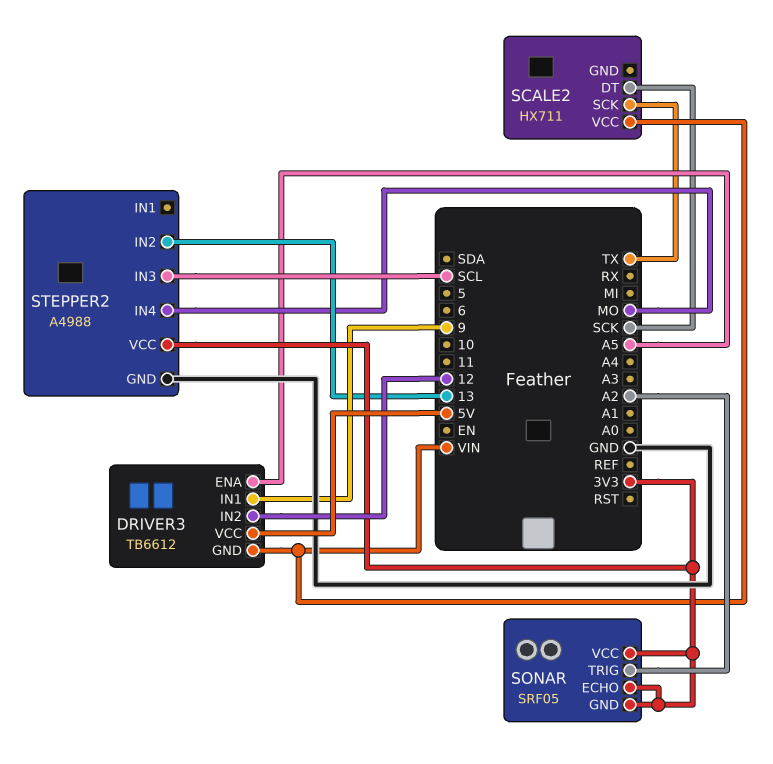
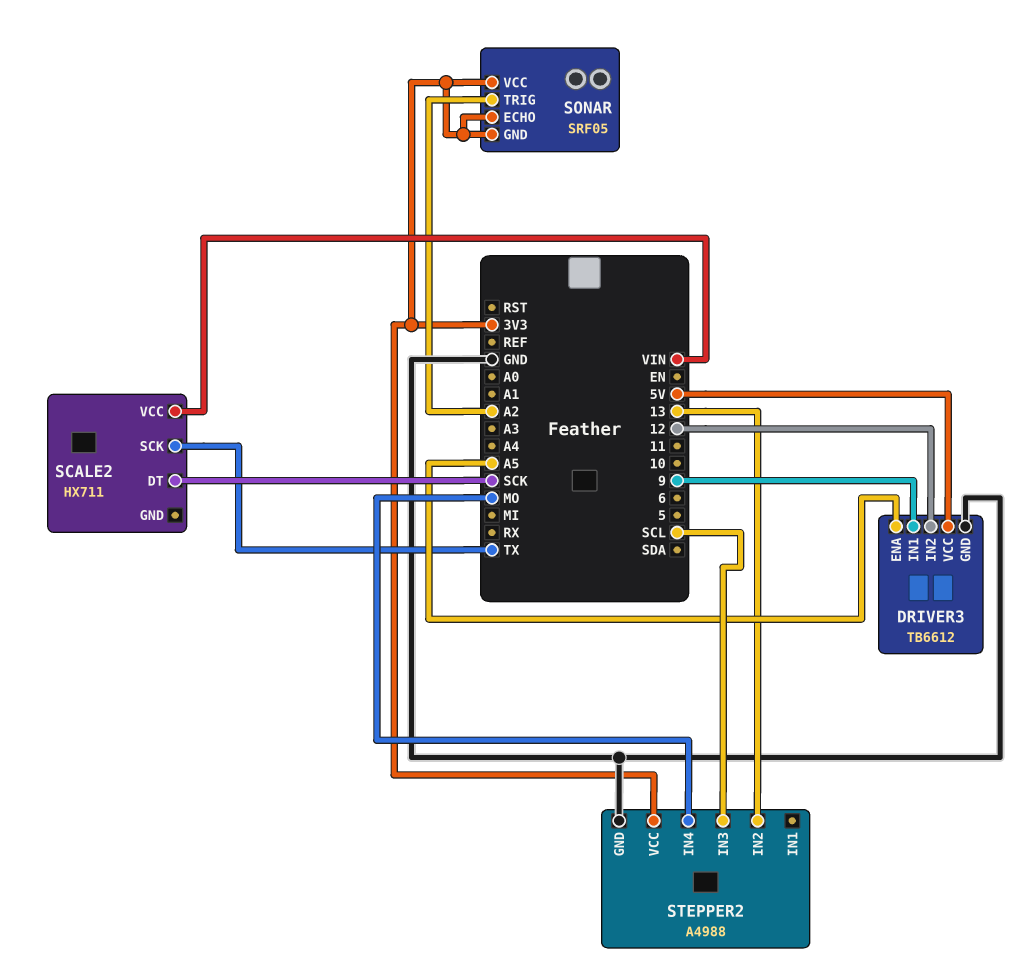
DRIVER3 pin GND: VIN -> GND

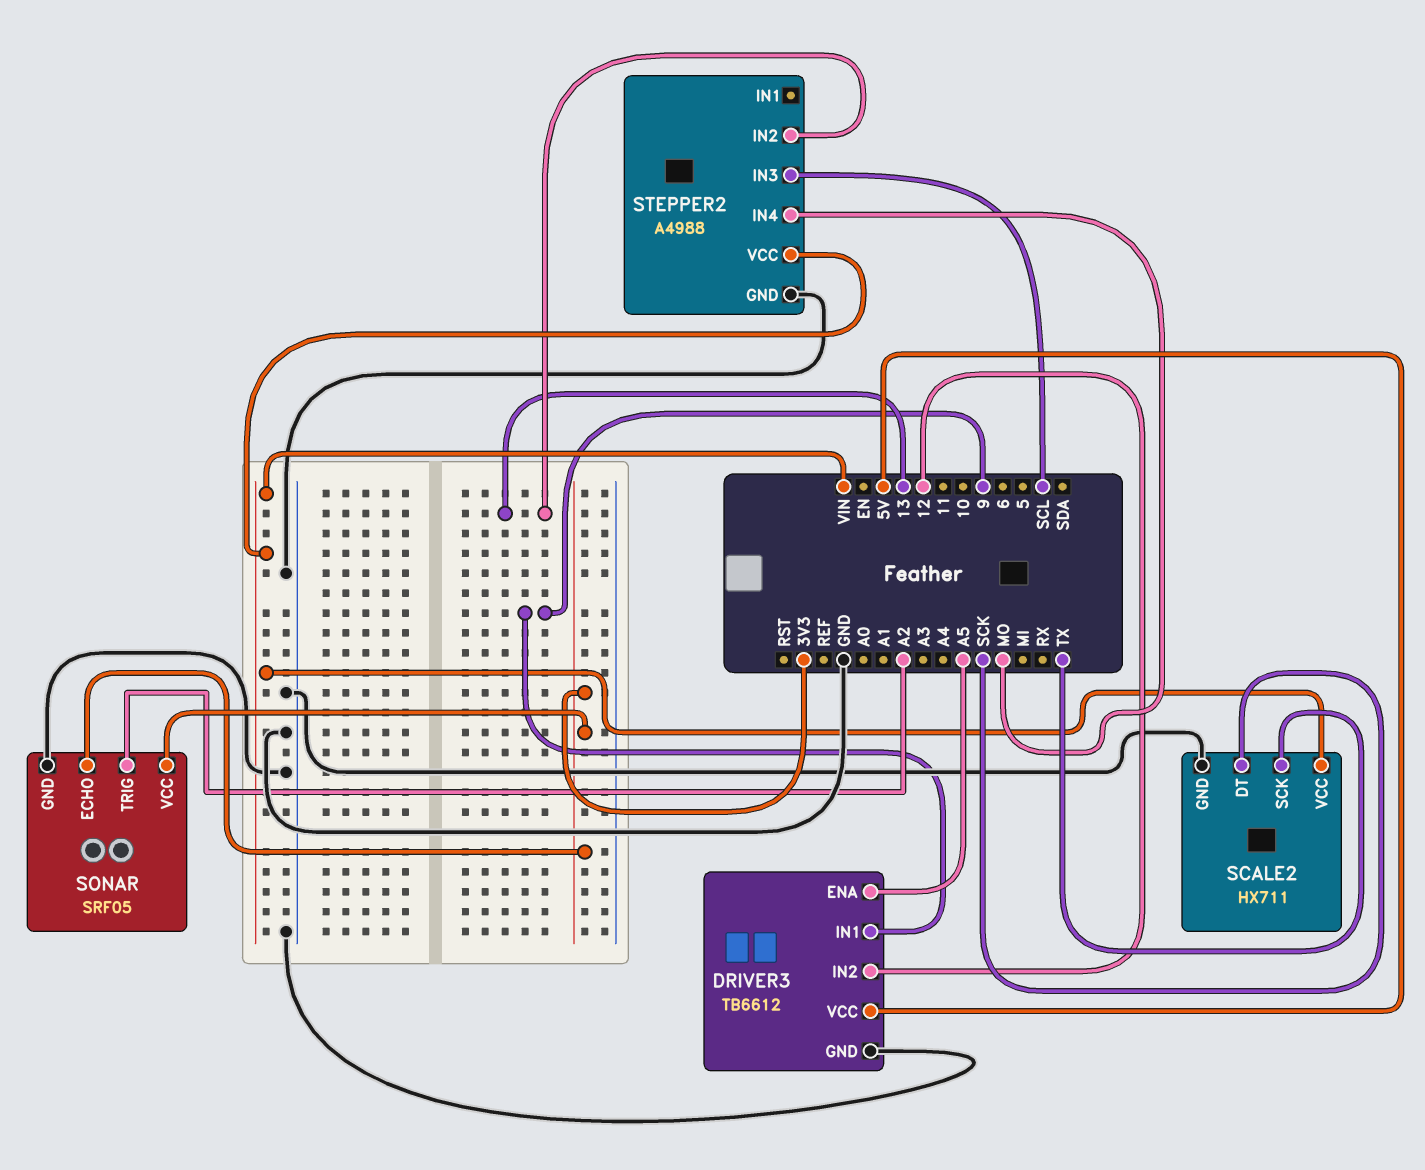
SCALE2 pin GND: none -> GND
SONAR pin GND: 3V3 -> GND
STEPPER2 pin VCC: 3V3 -> VIN

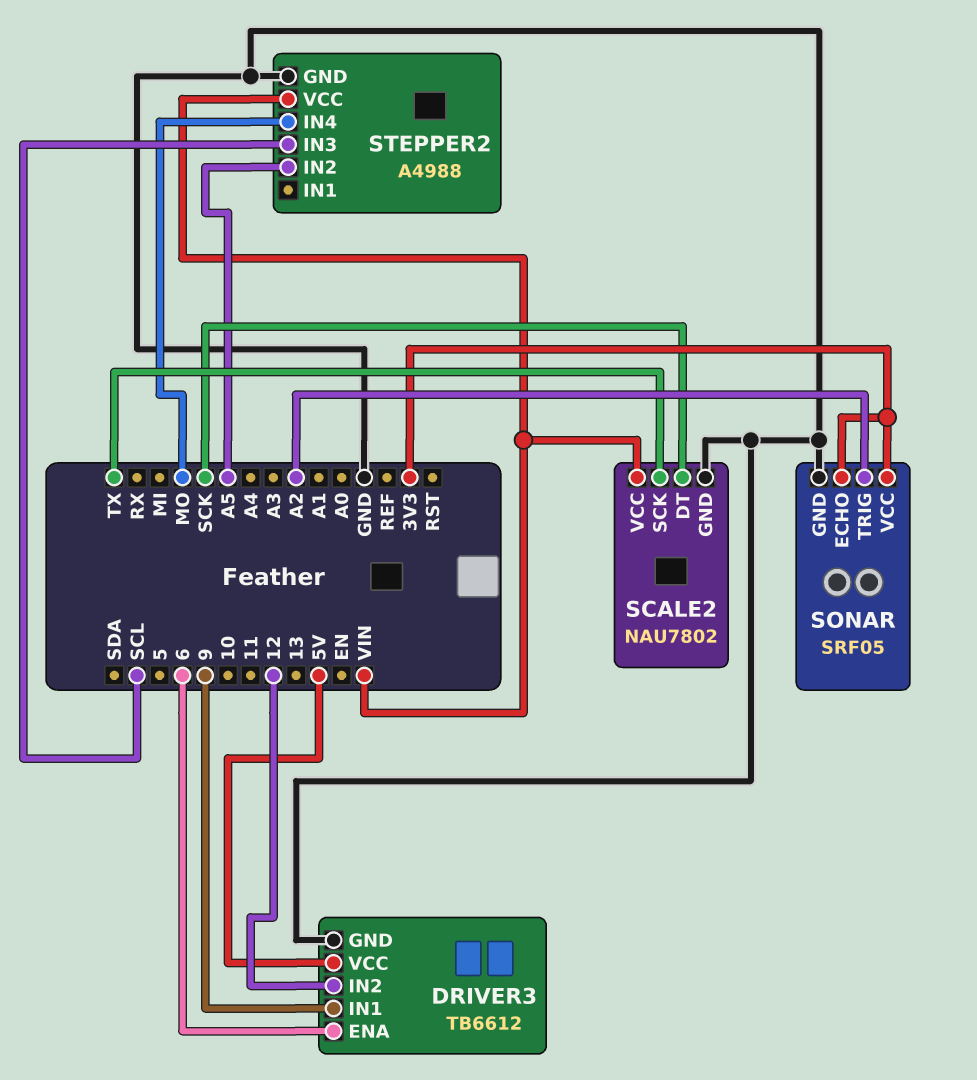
DRIVER3 pin ENA: A5 -> 6
SCALE2: HX711 -> NAU7802
STEPPER2 pin IN2: 13 -> A5

